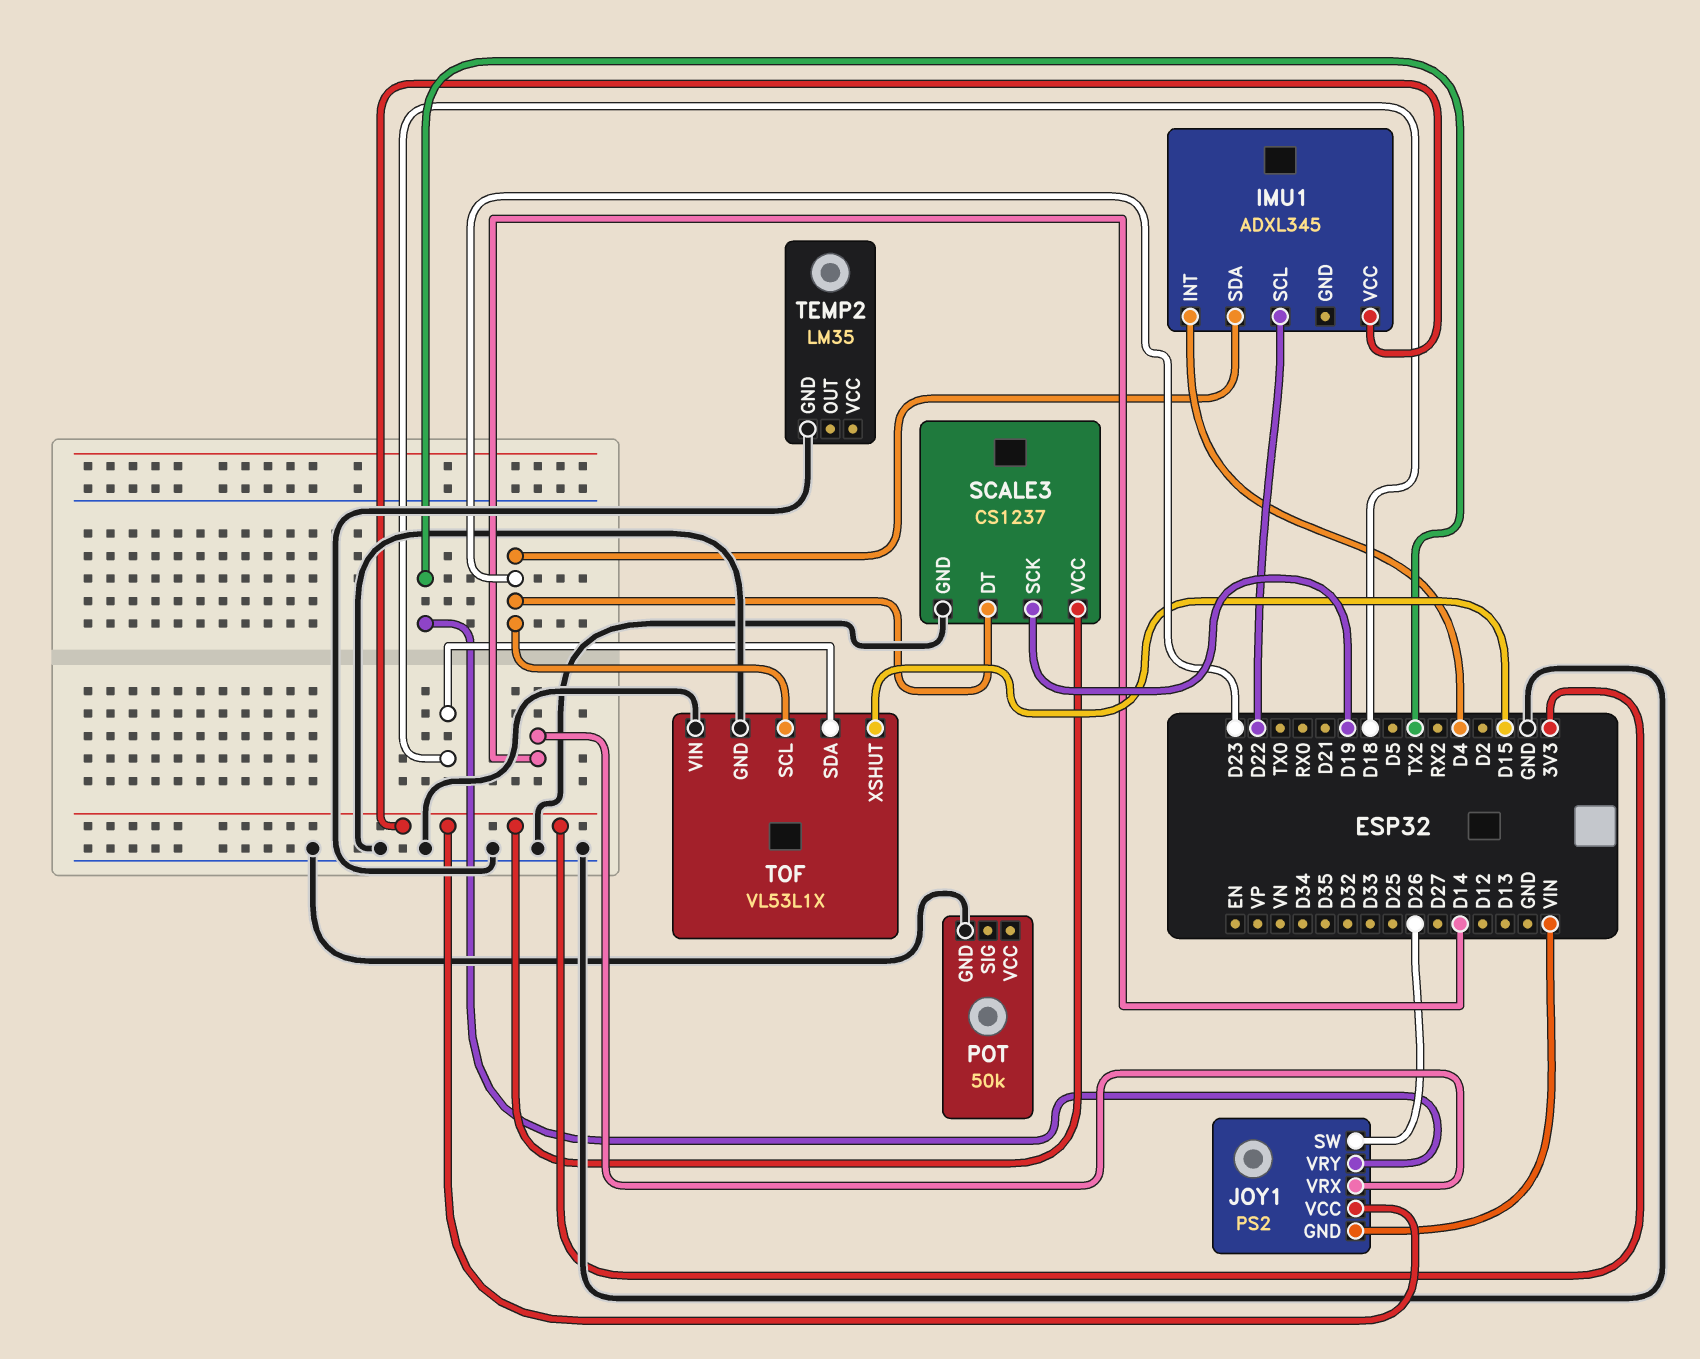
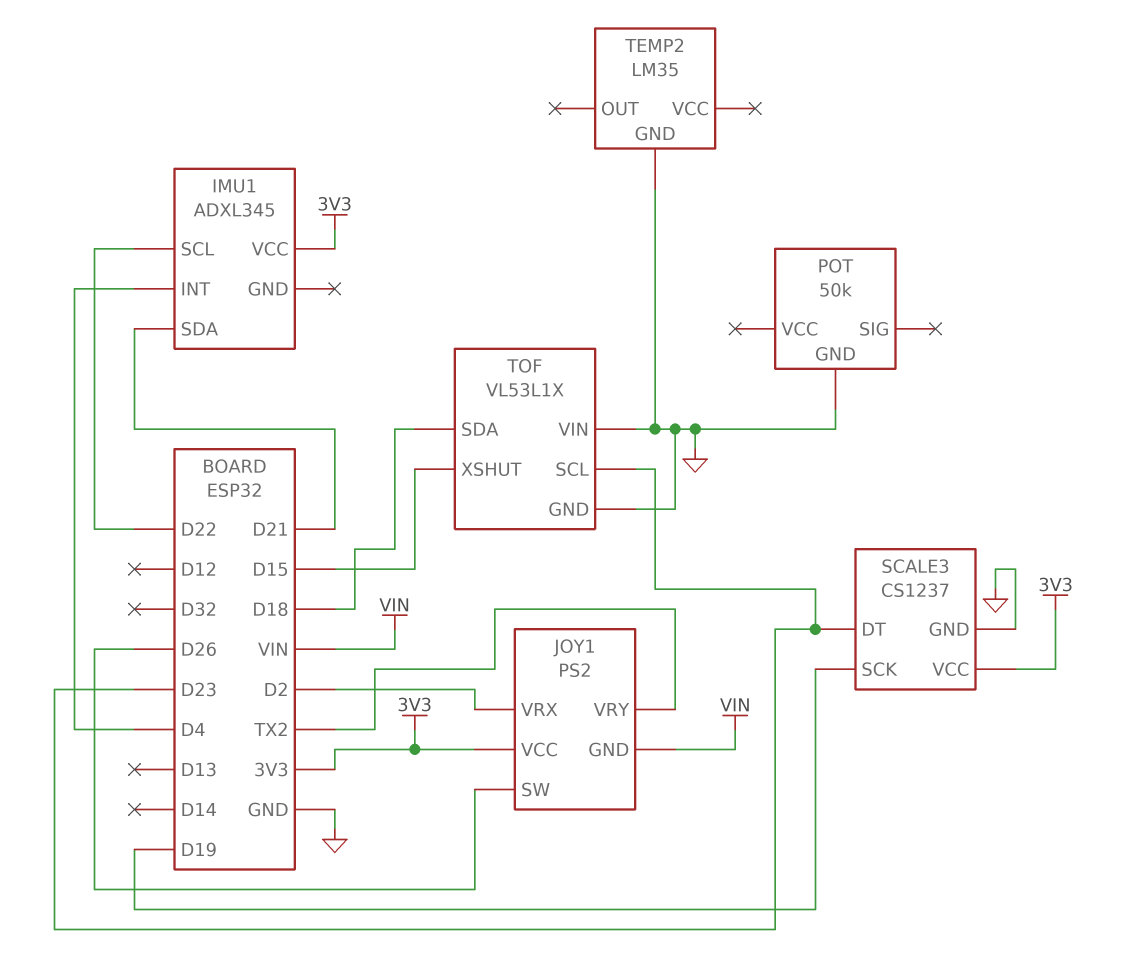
IMU1 pin SDA: D23 -> D21
JOY1 pin VRX: D14 -> D2

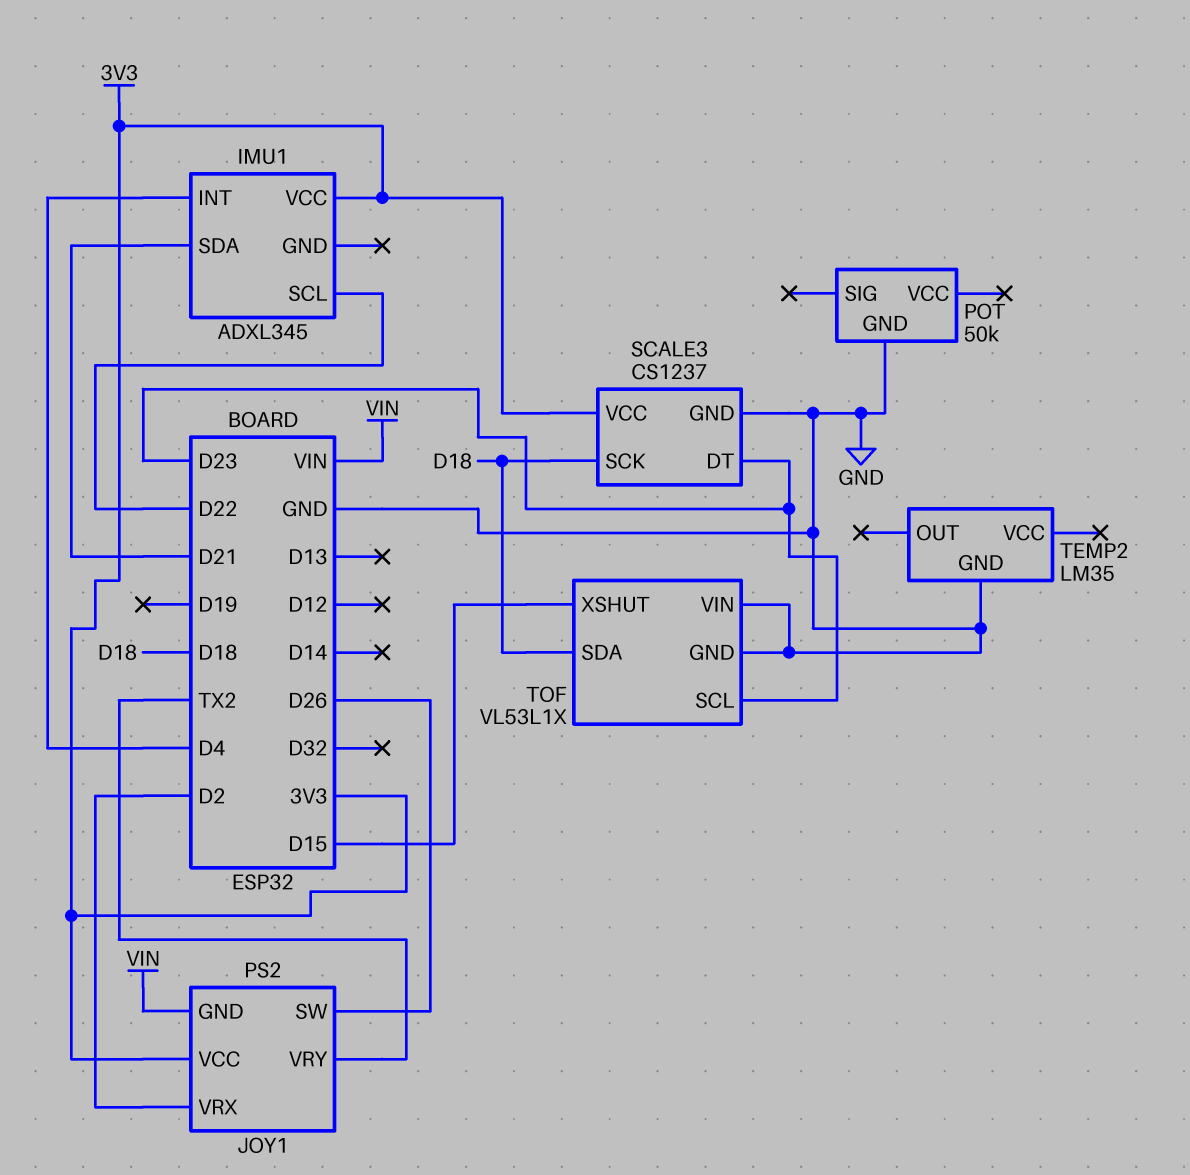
SCALE3 pin SCK: D19 -> D18

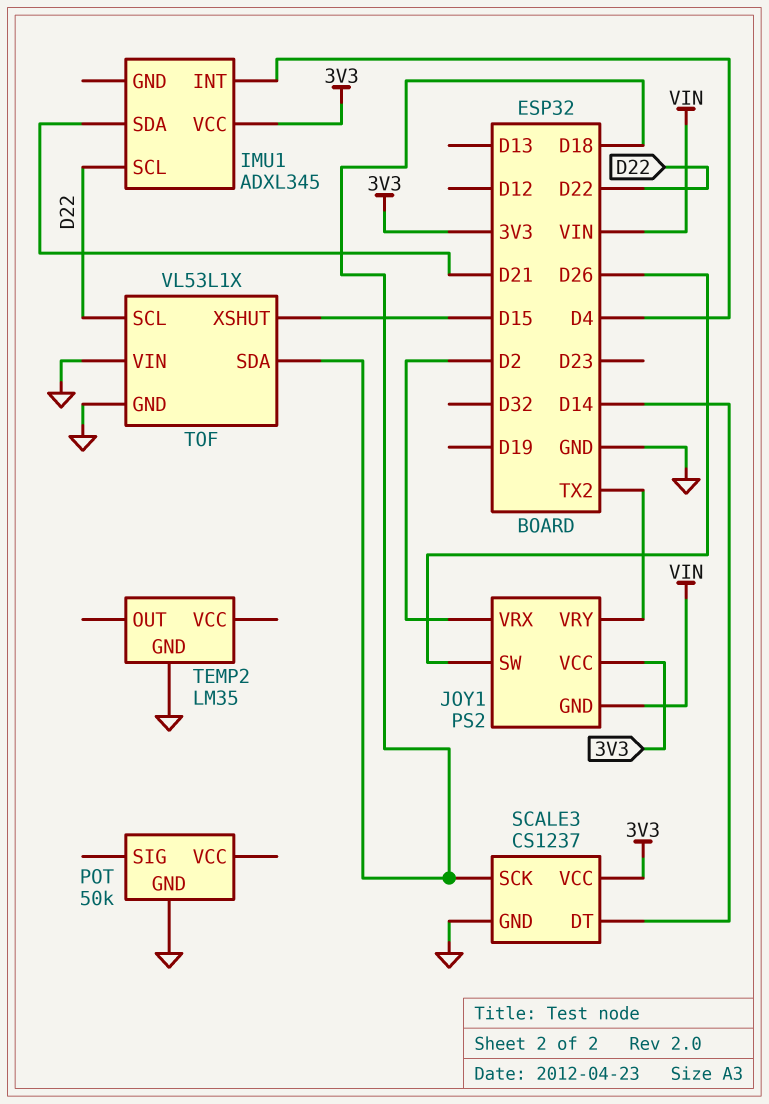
SCALE3 pin DT: D23 -> D14
TOF pin SCL: D23 -> D22

